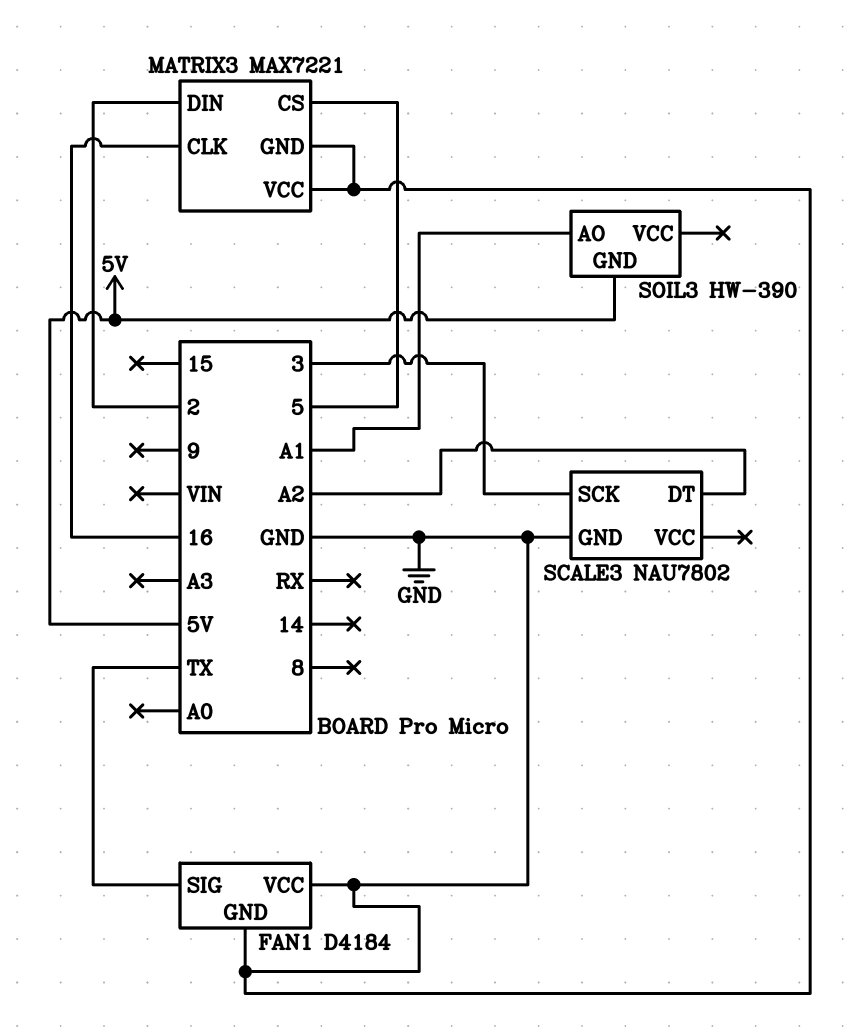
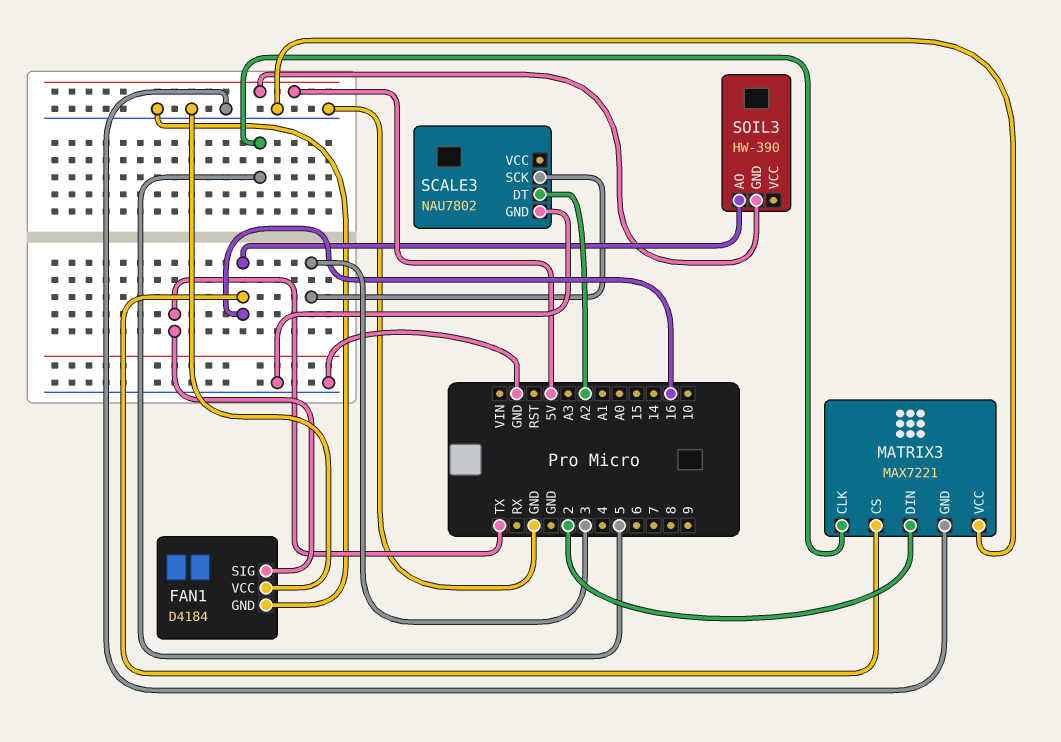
MATRIX3 pin CLK: 16 -> 5
MATRIX3 pin CS: 5 -> 16
SOIL3 pin AO: A1 -> 16

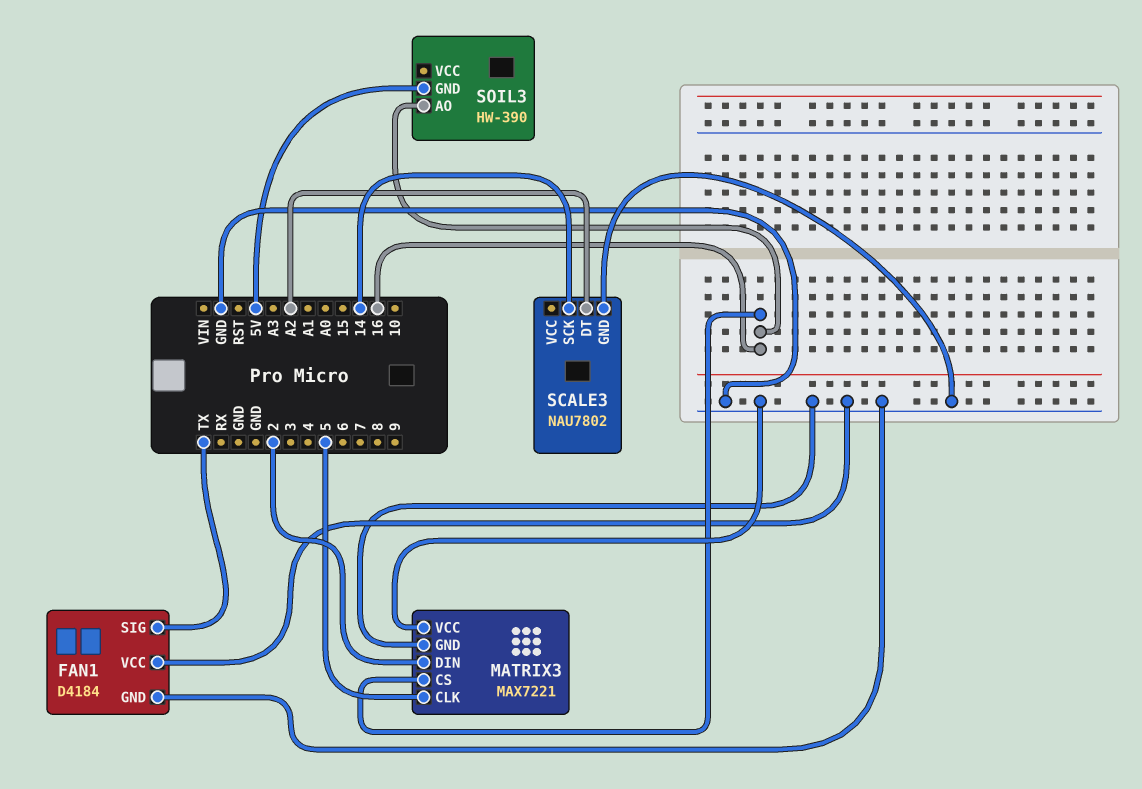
SCALE3 pin SCK: 3 -> 14

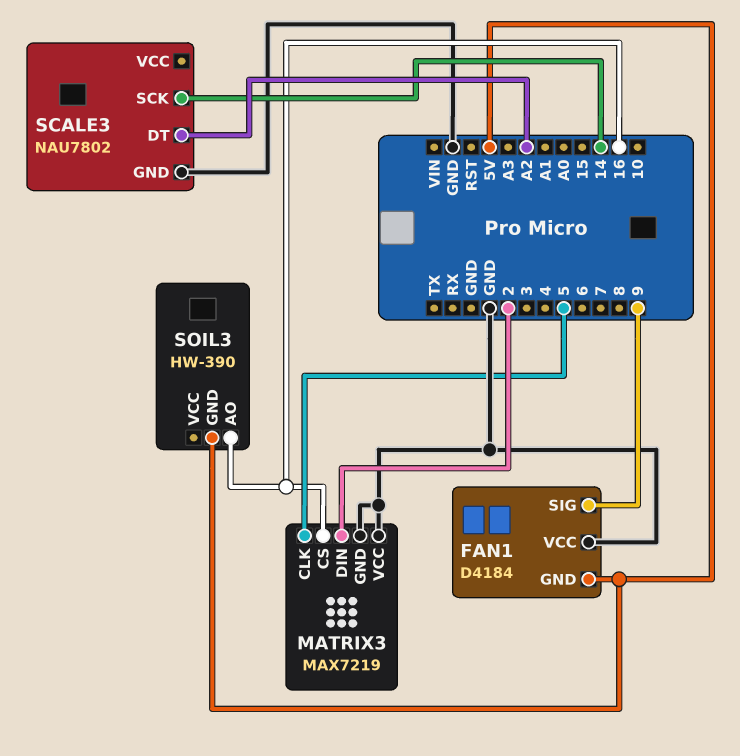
FAN1 pin GND: GND -> 5V
FAN1 pin SIG: TX -> 9
MATRIX3: MAX7221 -> MAX7219

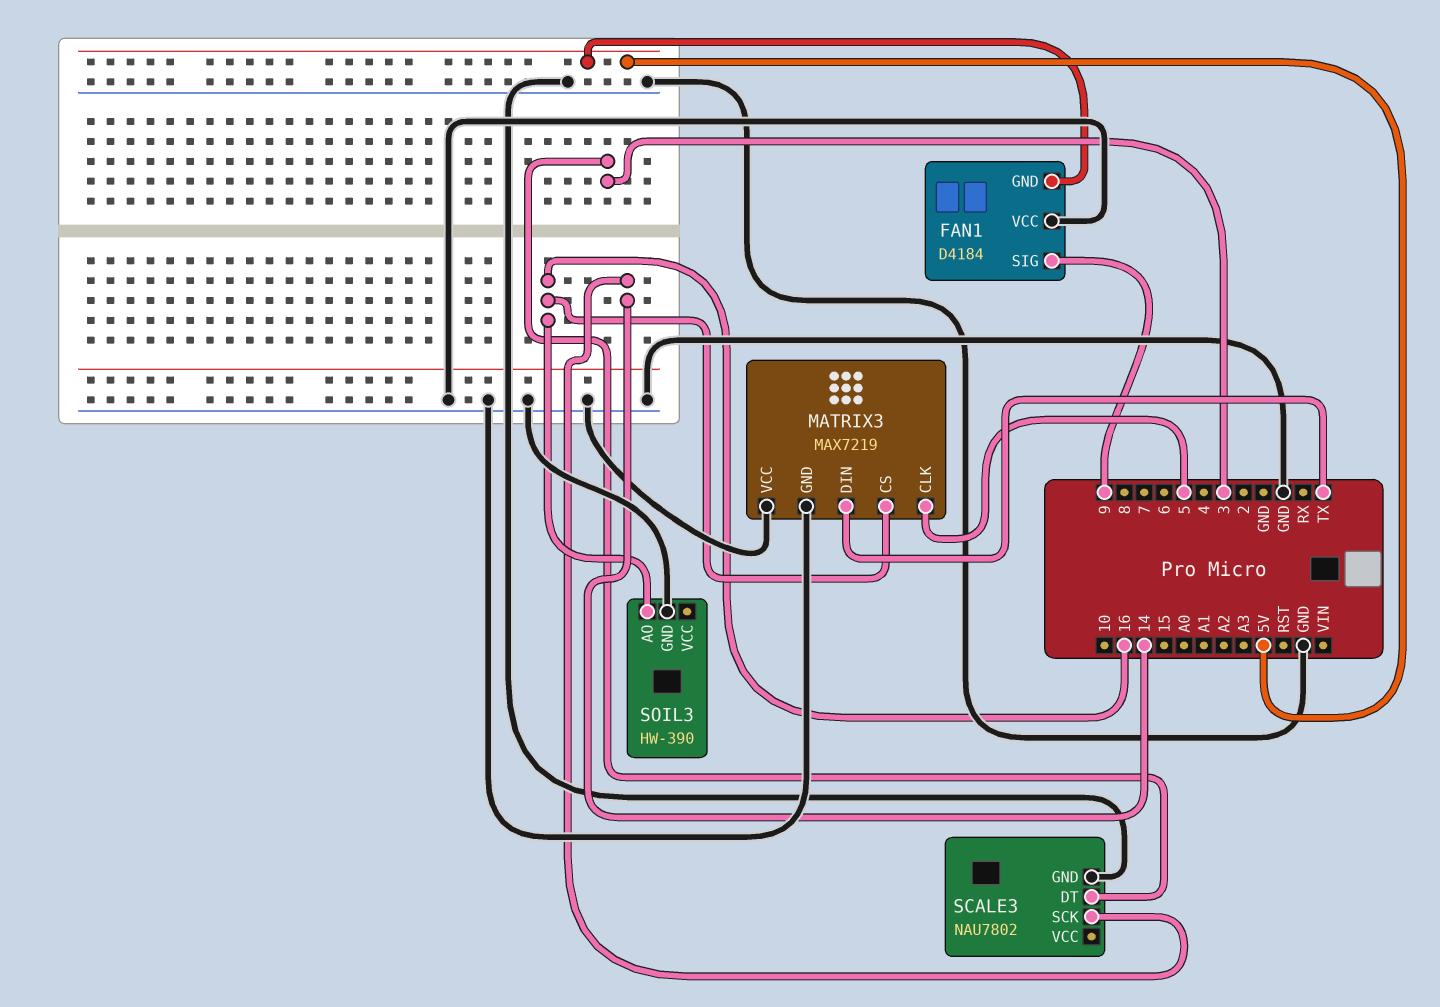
MATRIX3 pin DIN: 2 -> TX
SCALE3 pin DT: A2 -> 3
SOIL3 pin GND: 5V -> GND

